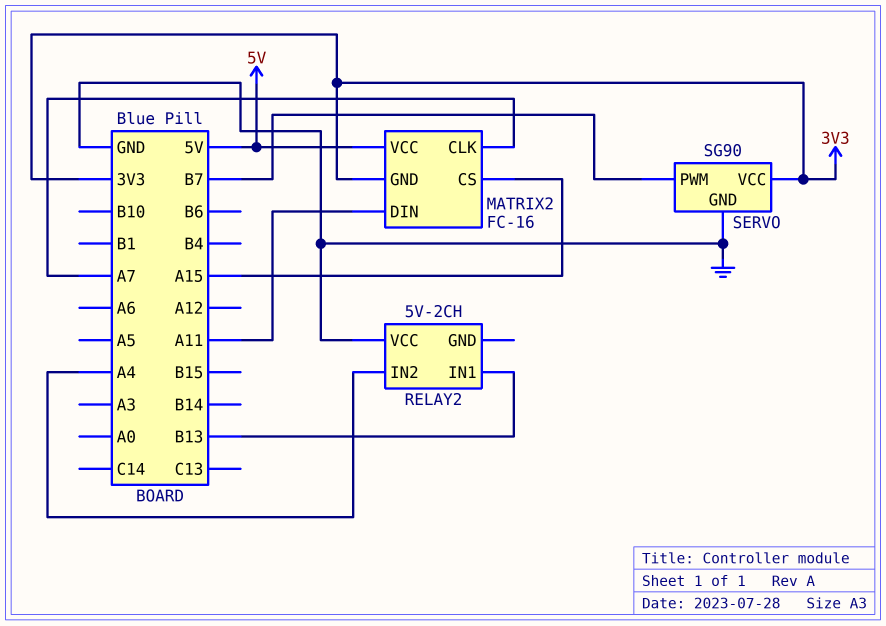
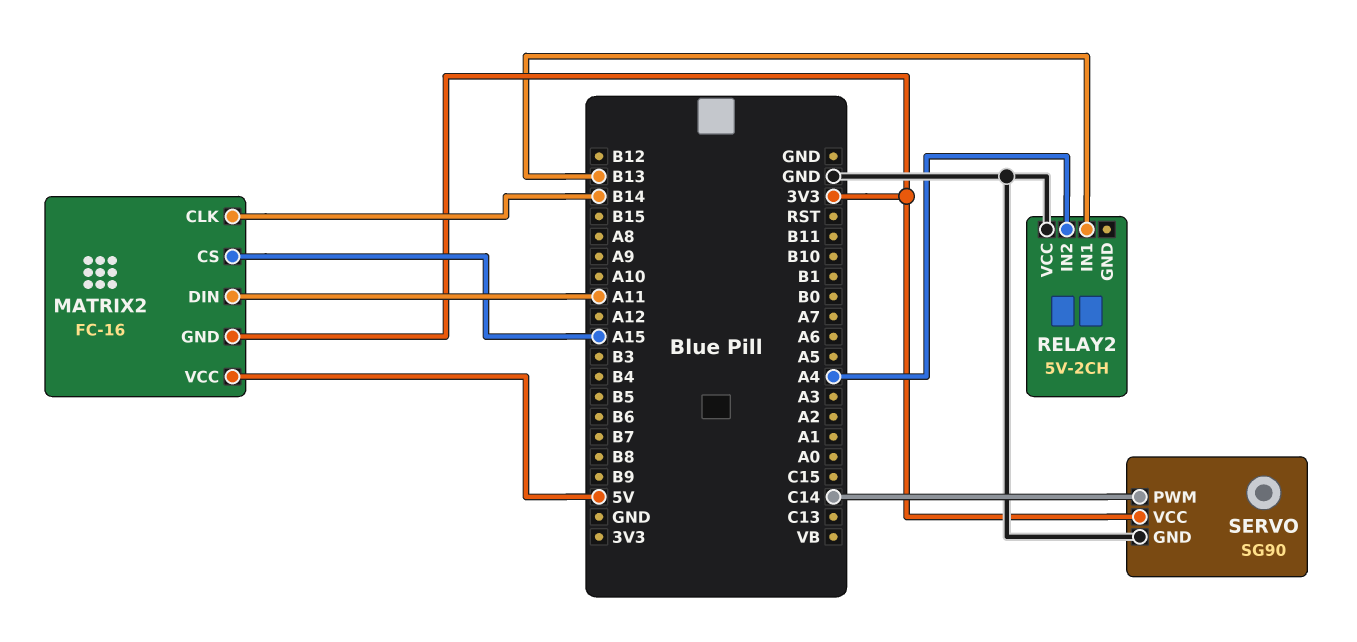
MATRIX2 pin CLK: A7 -> B14
SERVO pin PWM: B7 -> C14

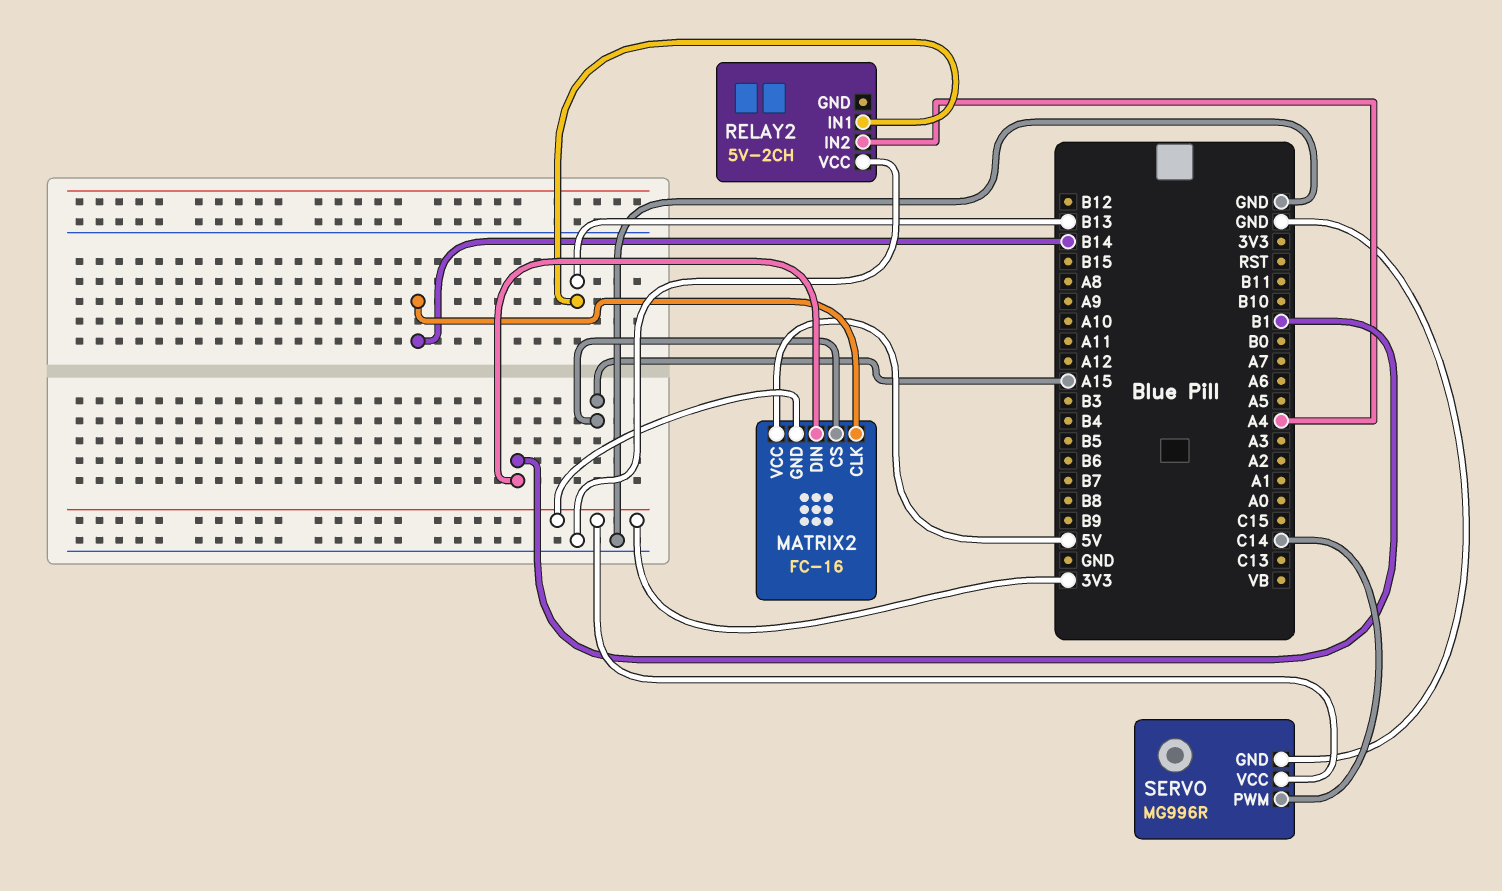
MATRIX2 pin DIN: A11 -> B1
SERVO: SG90 -> MG996R

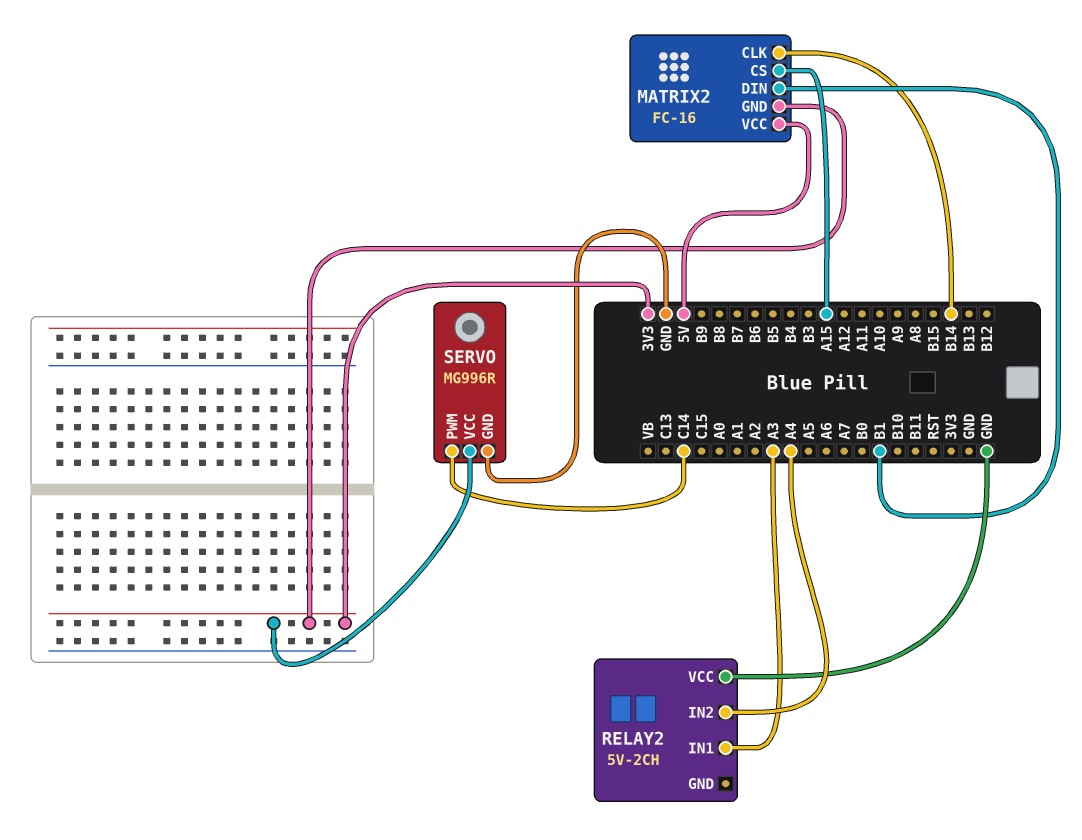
RELAY2 pin IN1: B13 -> A3

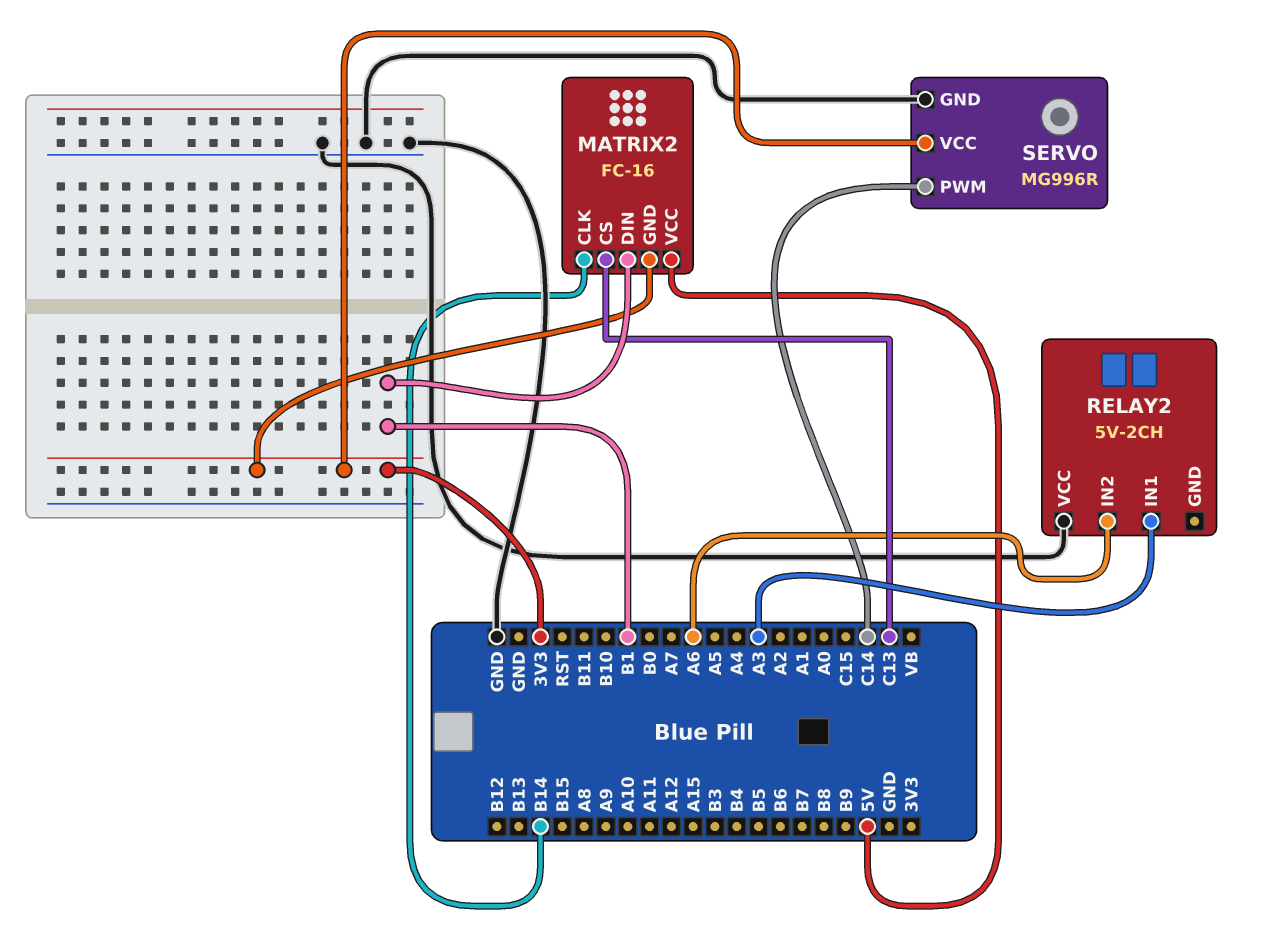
MATRIX2 pin CS: A15 -> C13
RELAY2 pin IN2: A4 -> A6

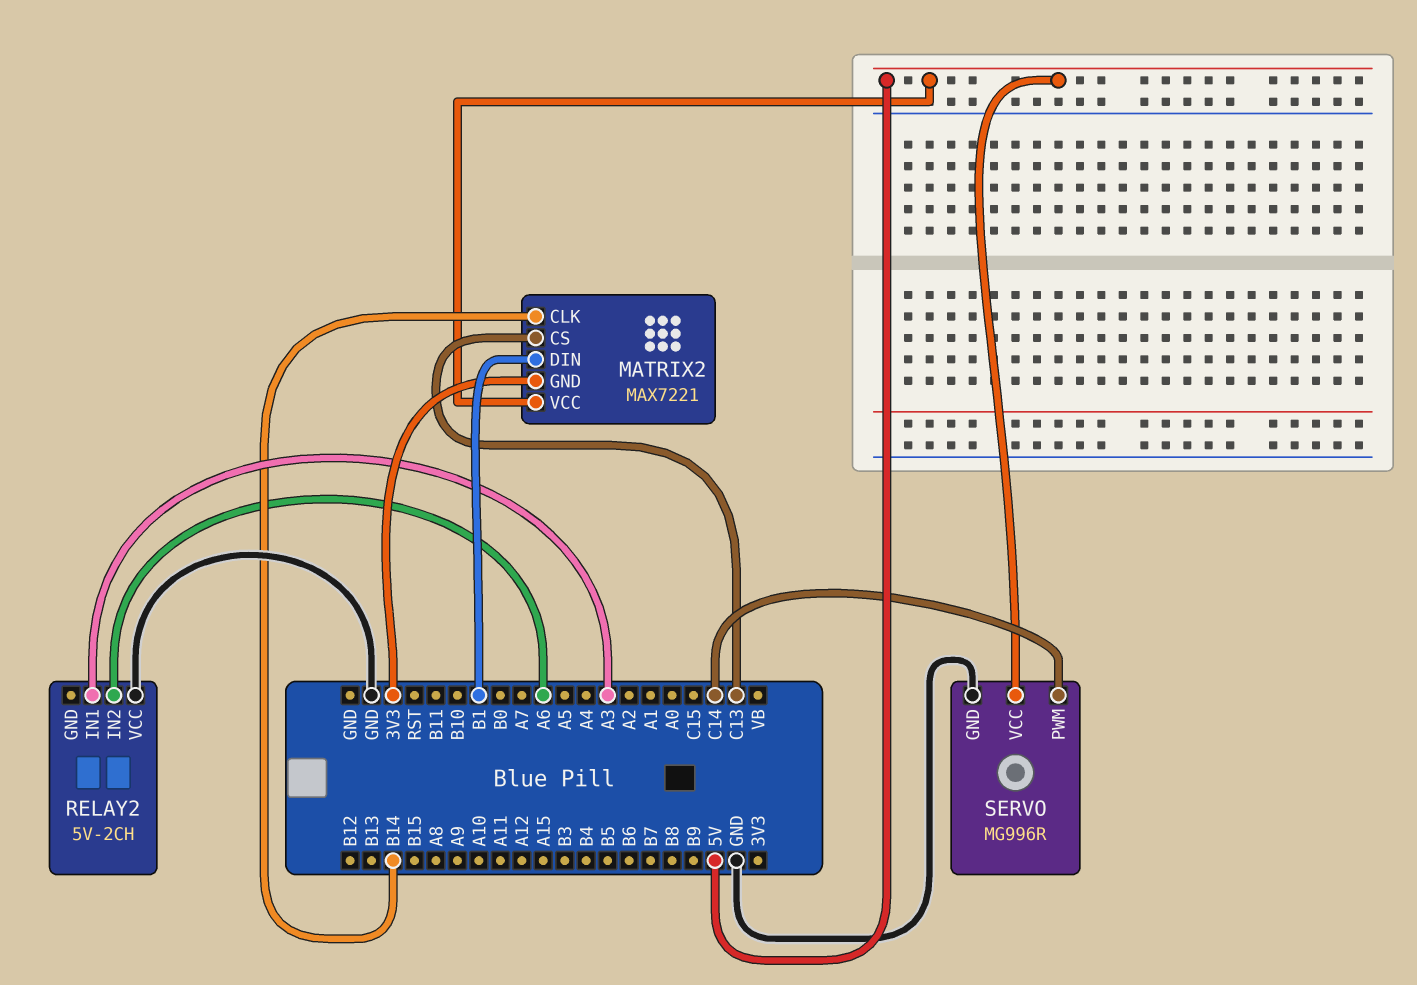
MATRIX2: FC-16 -> MAX7221
SERVO pin VCC: 3V3 -> 5V

